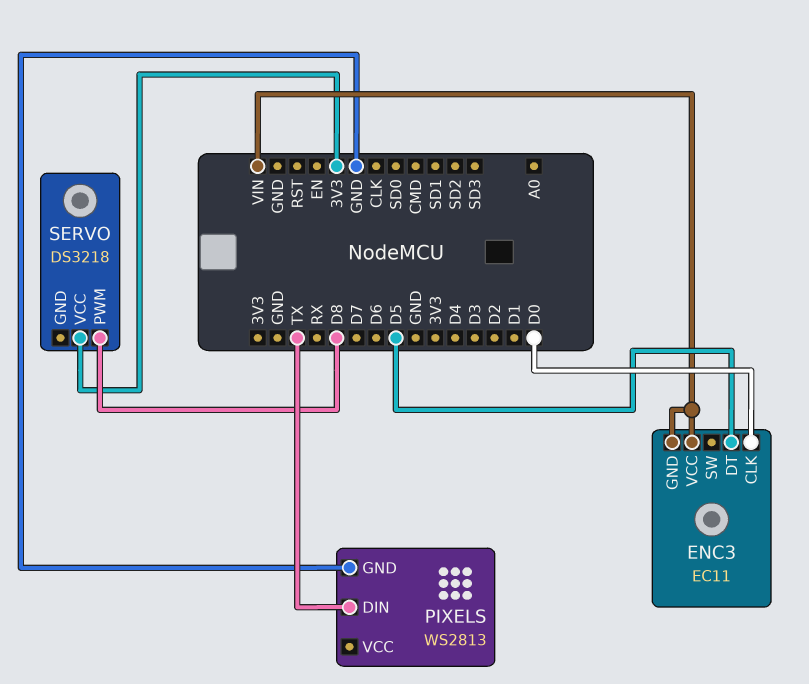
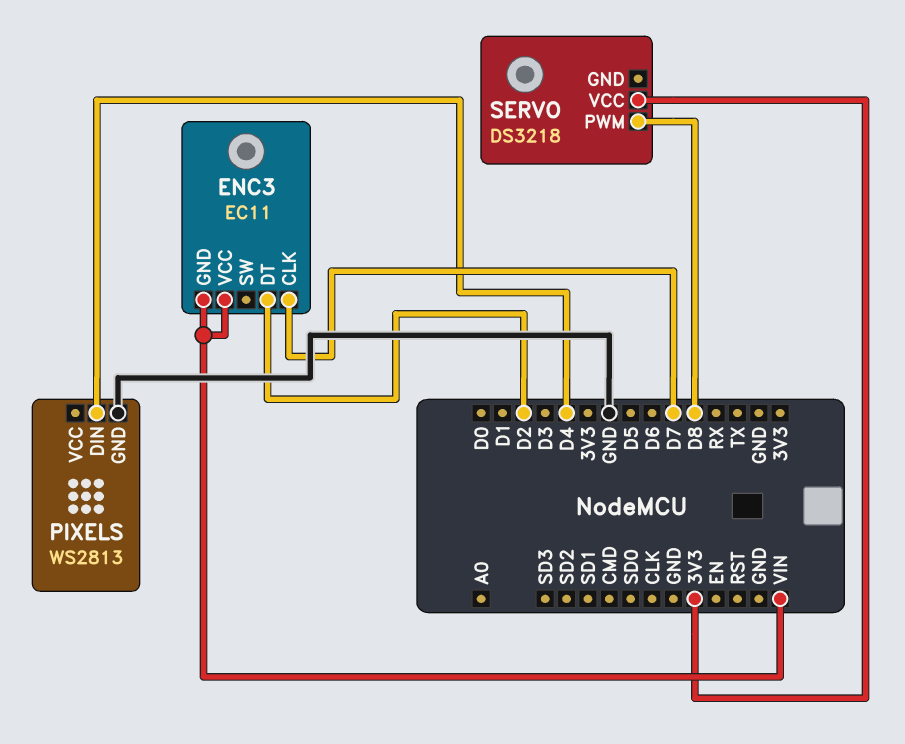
ENC3 pin CLK: D0 -> D7
ENC3 pin DT: D5 -> D2
PIXELS pin DIN: TX -> D4

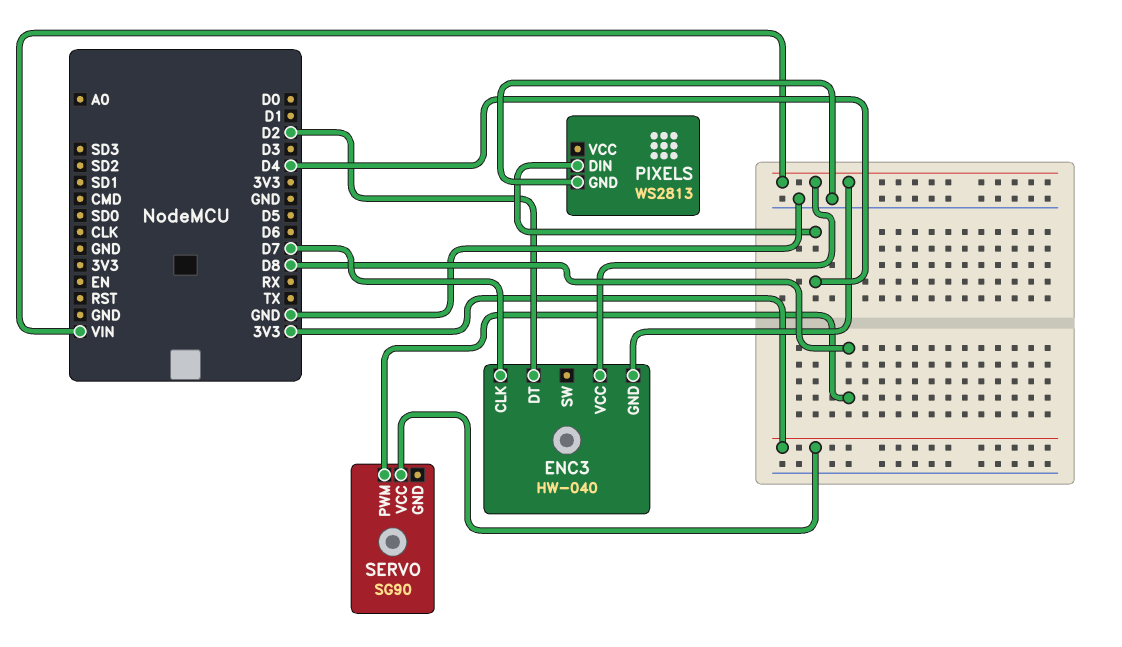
ENC3: EC11 -> HW-040
SERVO: DS3218 -> SG90

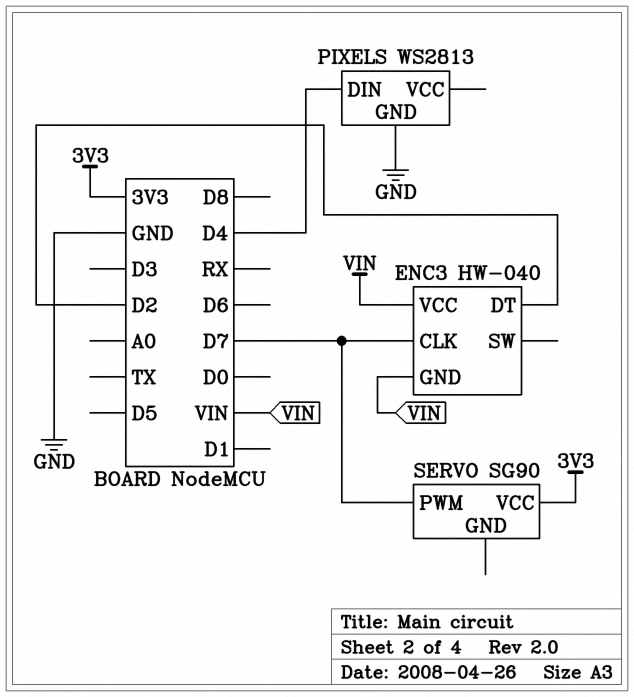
SERVO pin PWM: D8 -> D7

